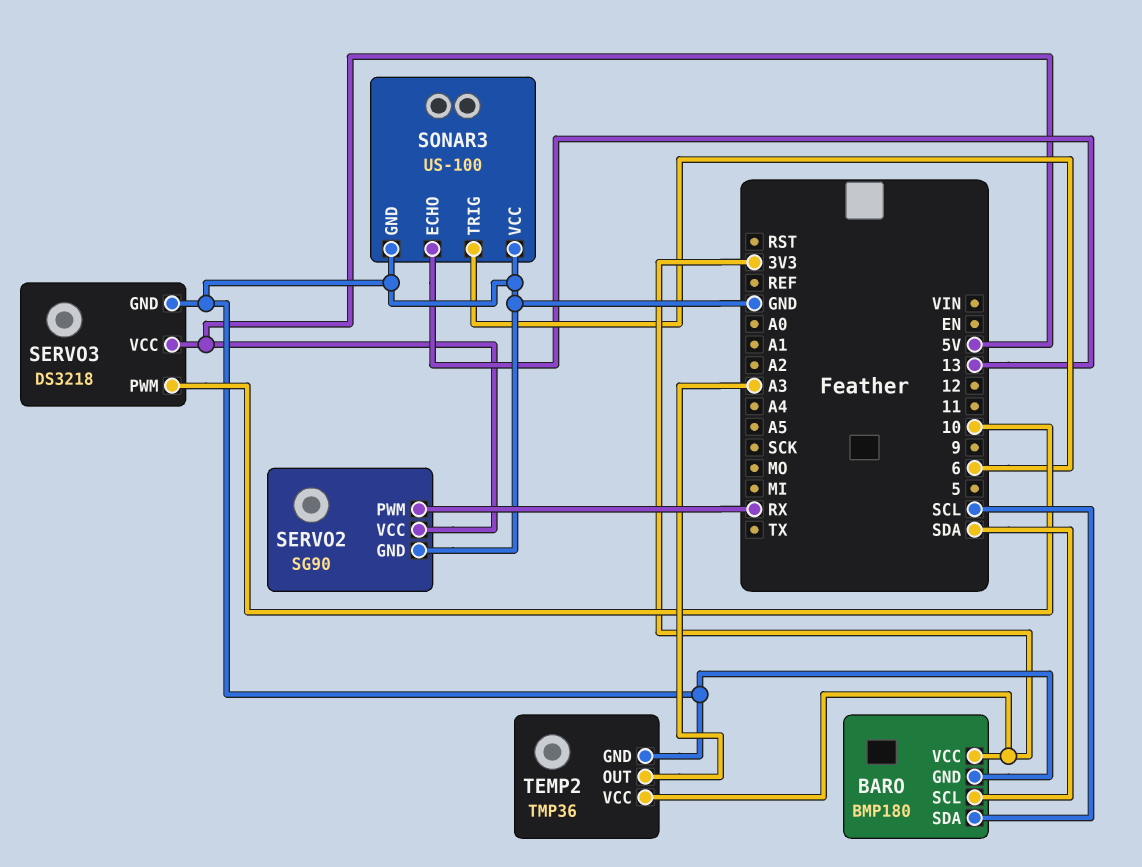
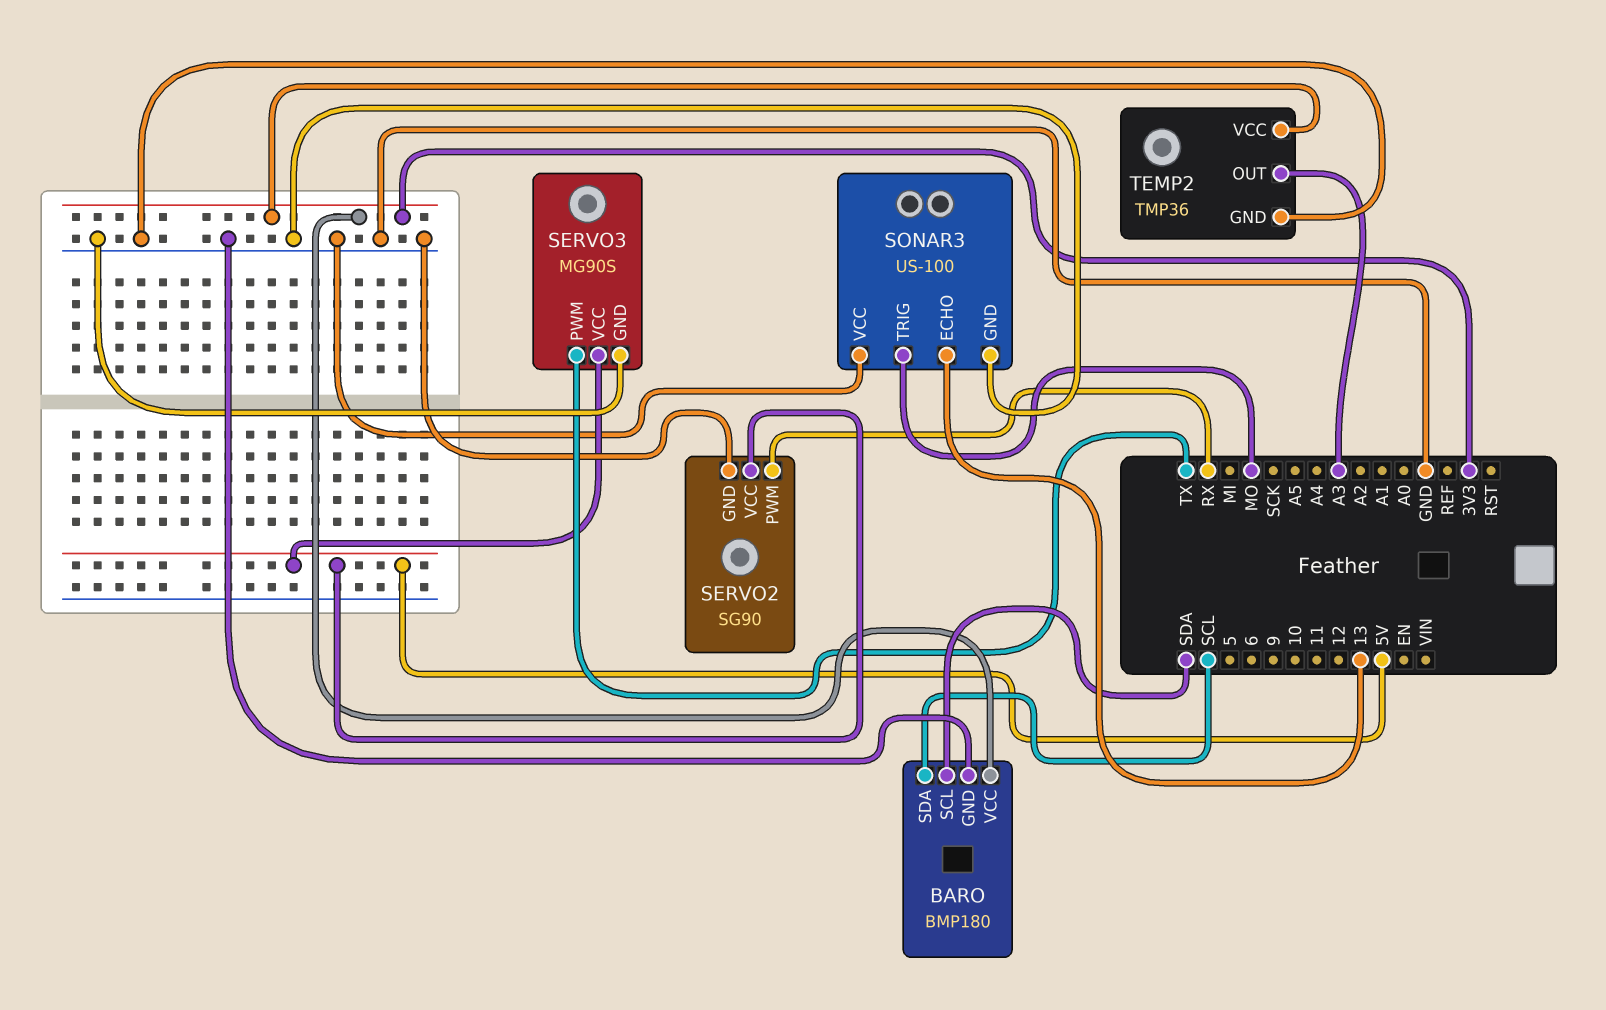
SERVO3: DS3218 -> MG90S
SERVO3 pin PWM: 10 -> TX
SONAR3 pin TRIG: 6 -> MO

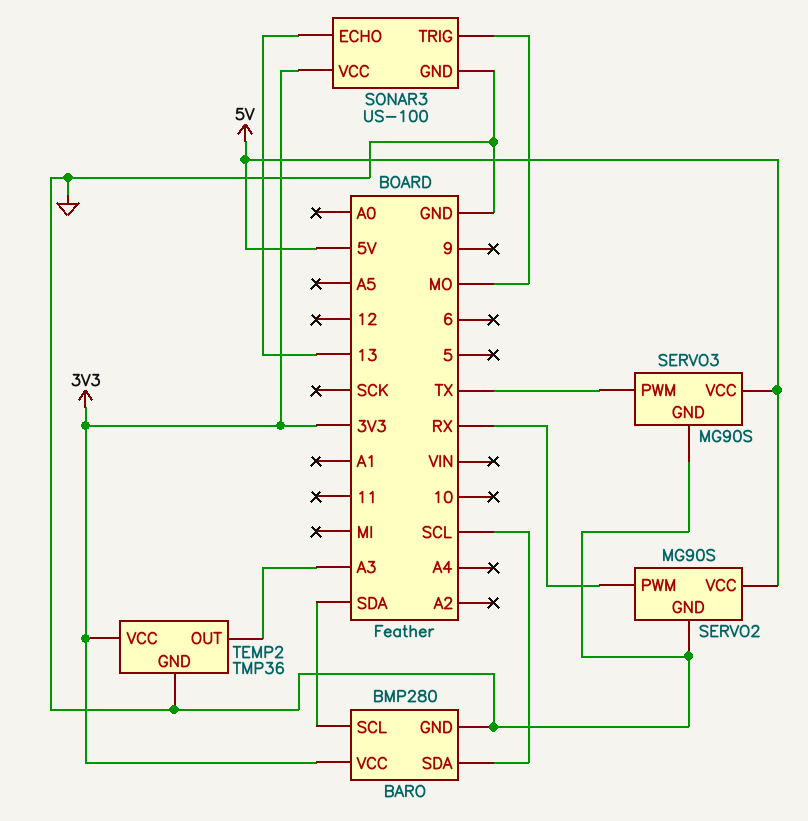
BARO: BMP180 -> BMP280
SERVO2: SG90 -> MG90S
SONAR3 pin VCC: GND -> 3V3

